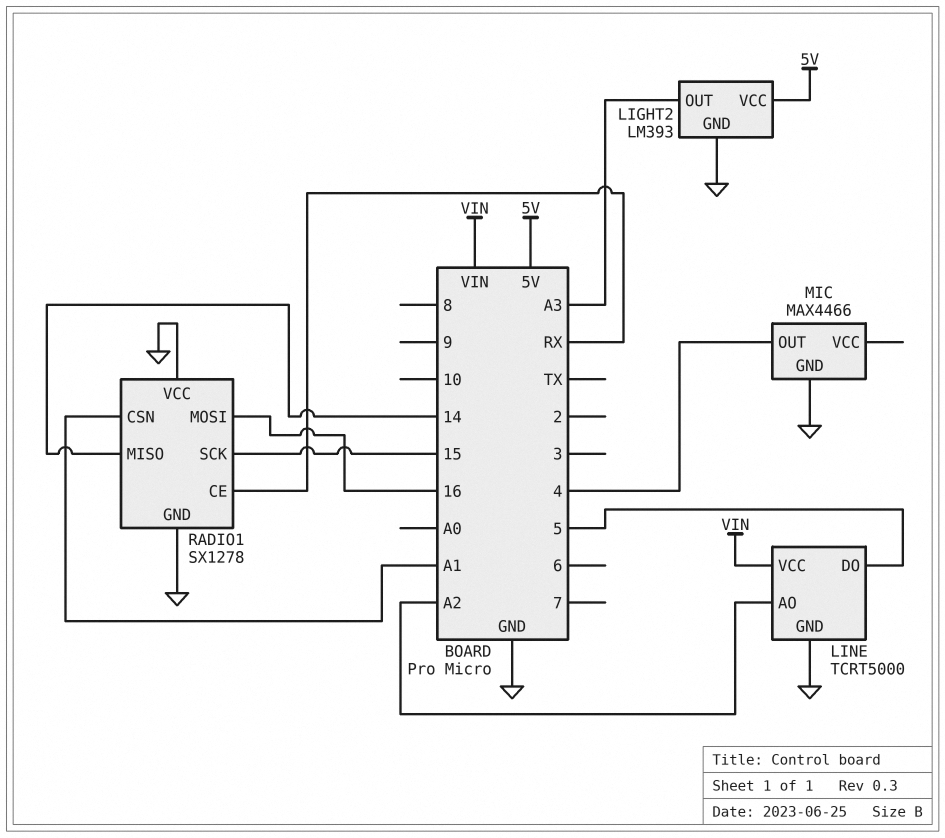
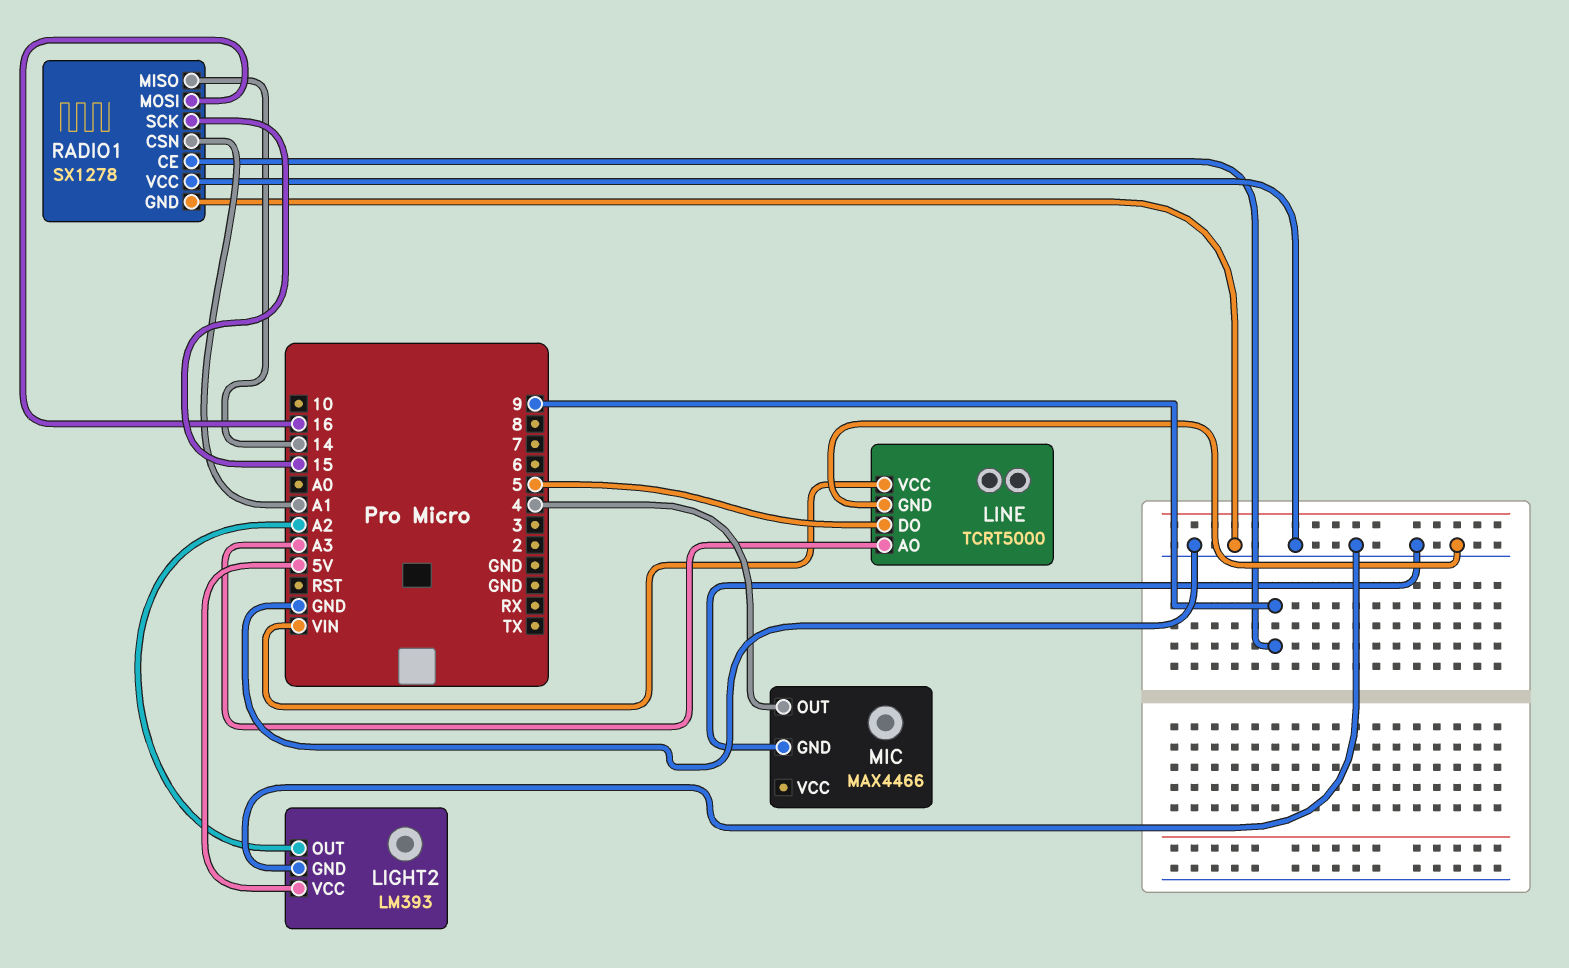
LIGHT2 pin OUT: A3 -> A2
LINE pin AO: A2 -> A3
RADIO1 pin CE: RX -> 9

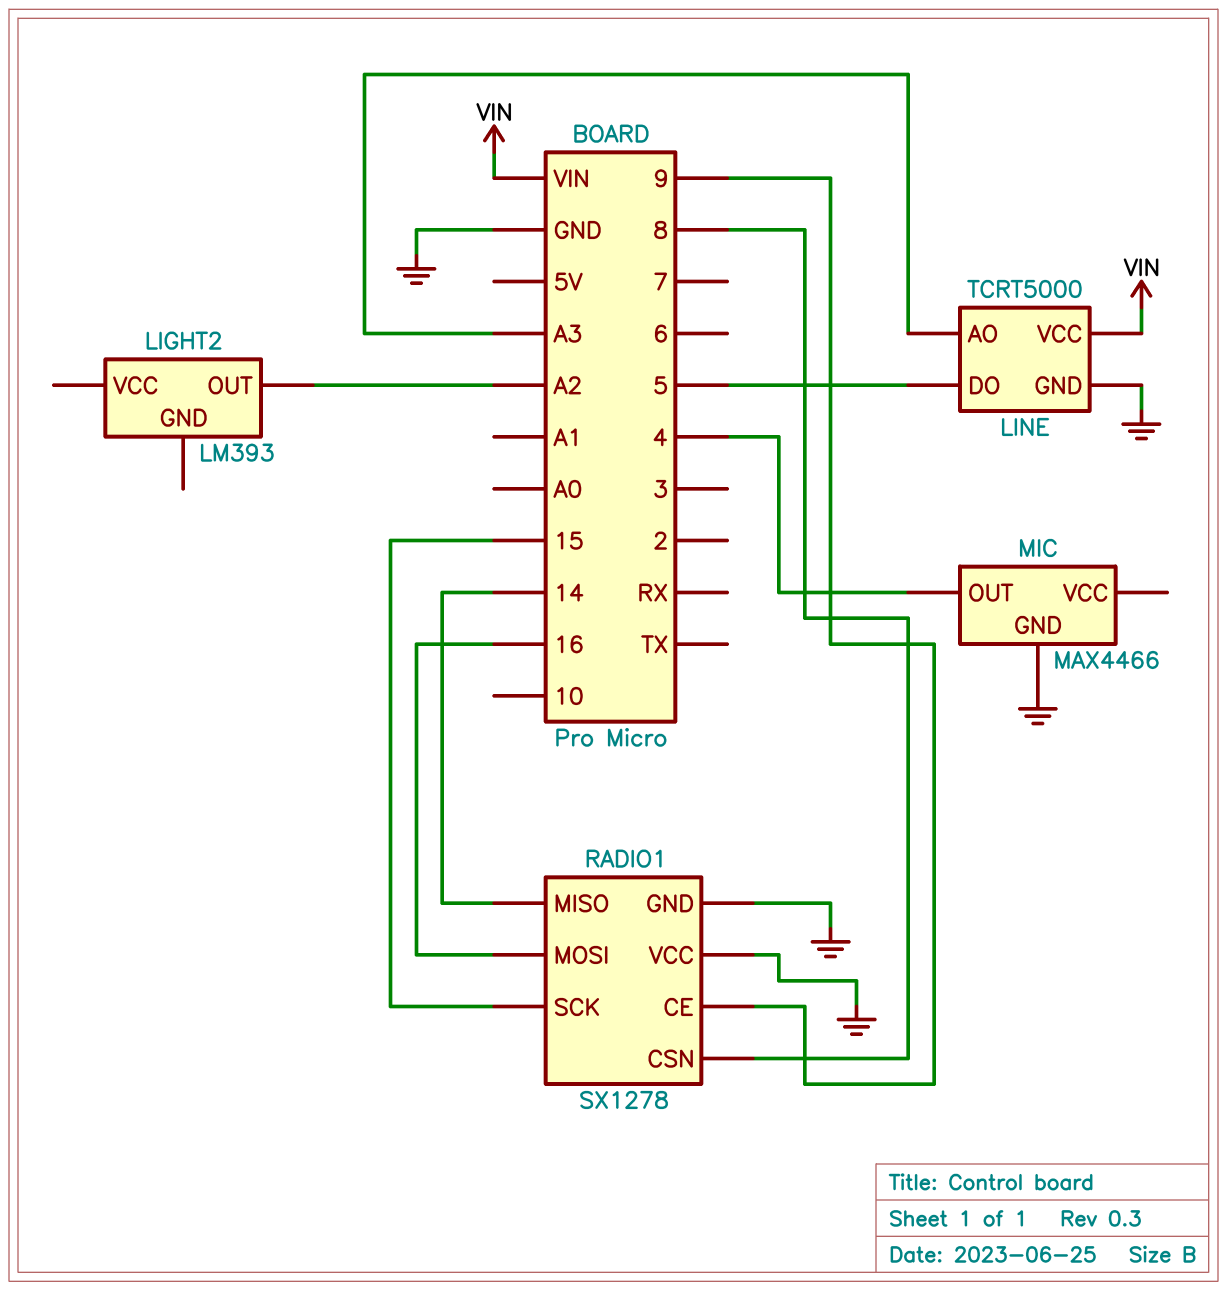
LIGHT2 pin GND: GND -> none
LIGHT2 pin VCC: 5V -> none
RADIO1 pin CSN: A1 -> 8

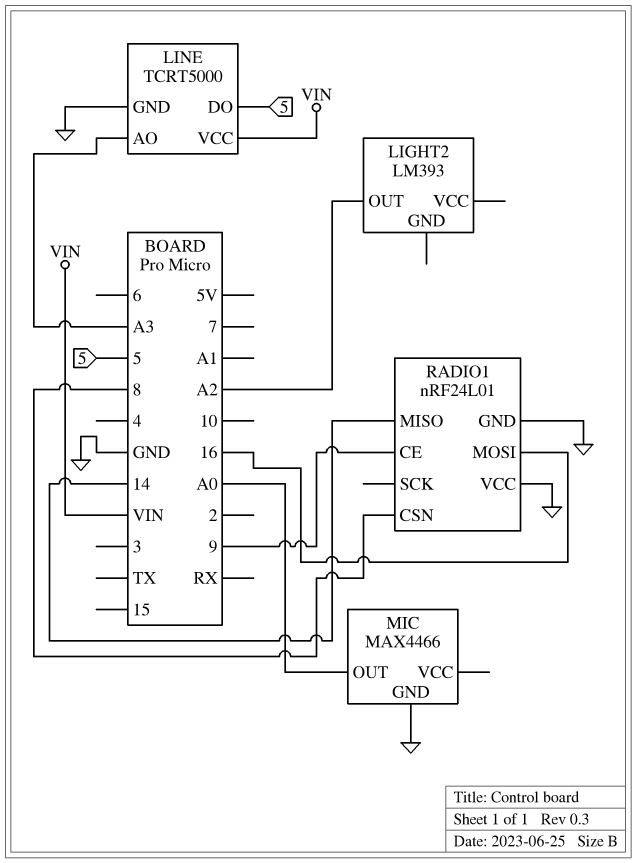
MIC pin OUT: 4 -> A0
RADIO1: SX1278 -> nRF24L01
RADIO1 pin SCK: 15 -> none

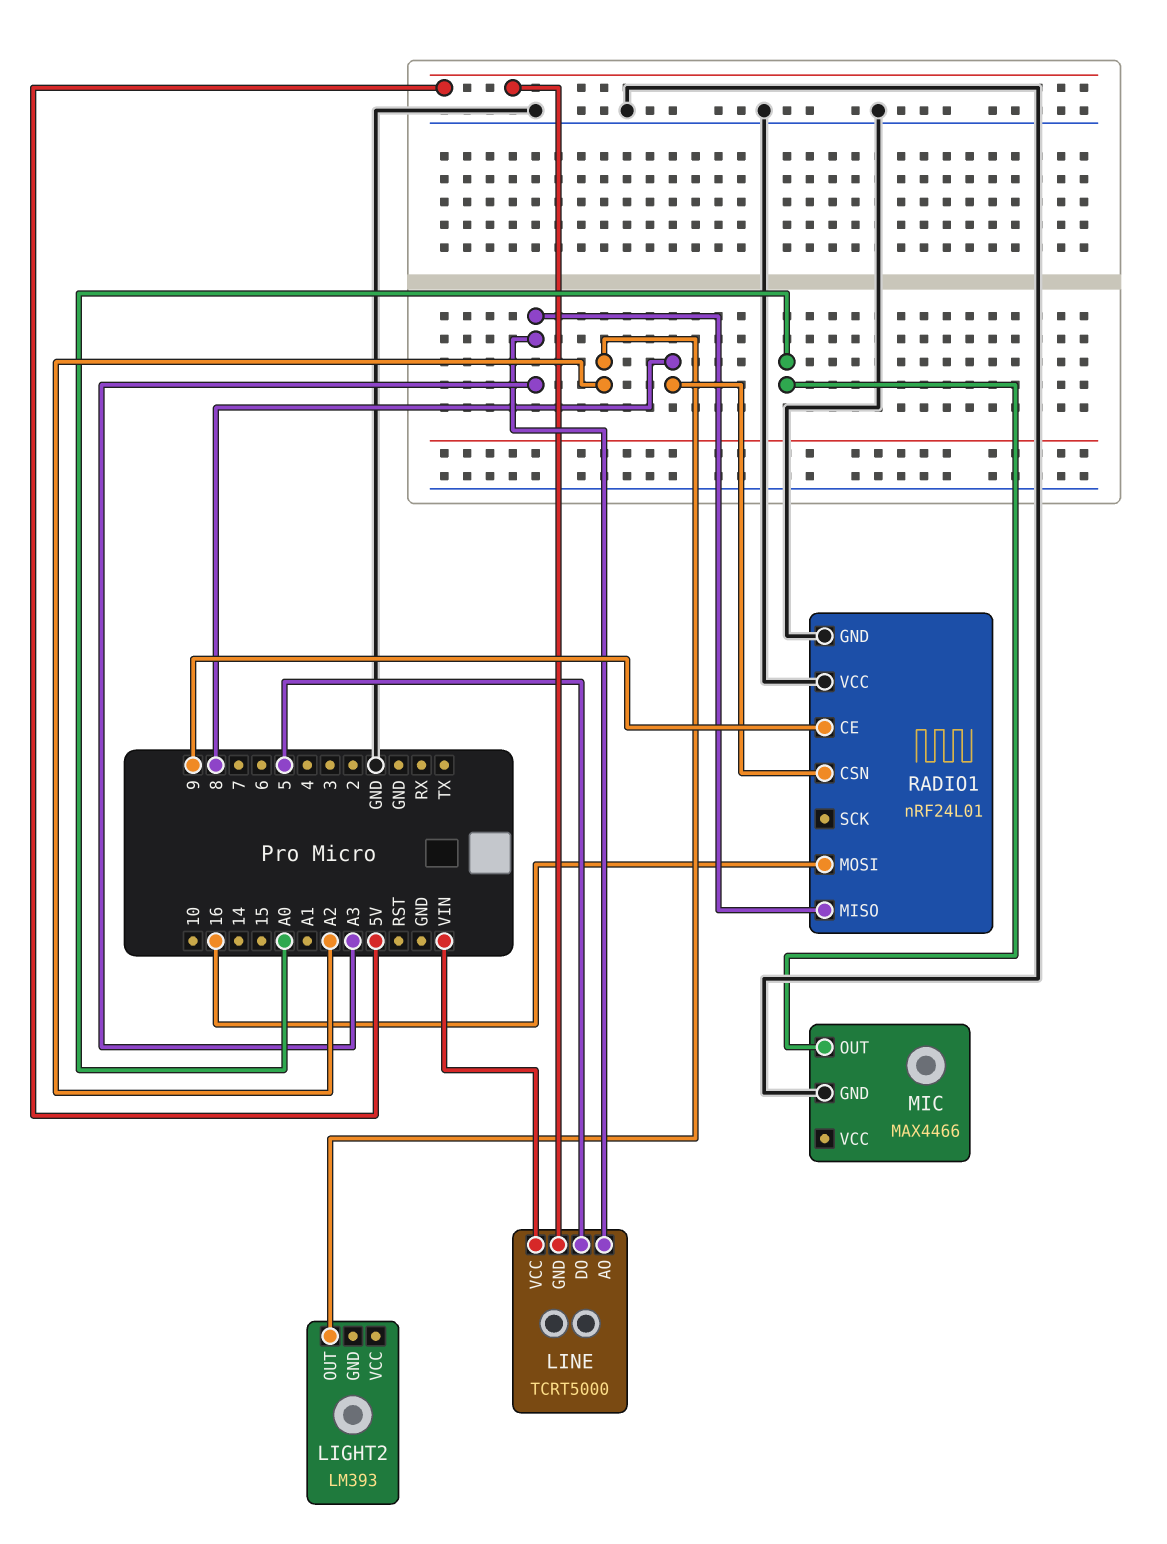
LINE pin GND: GND -> 5V
RADIO1 pin MISO: 14 -> A3

